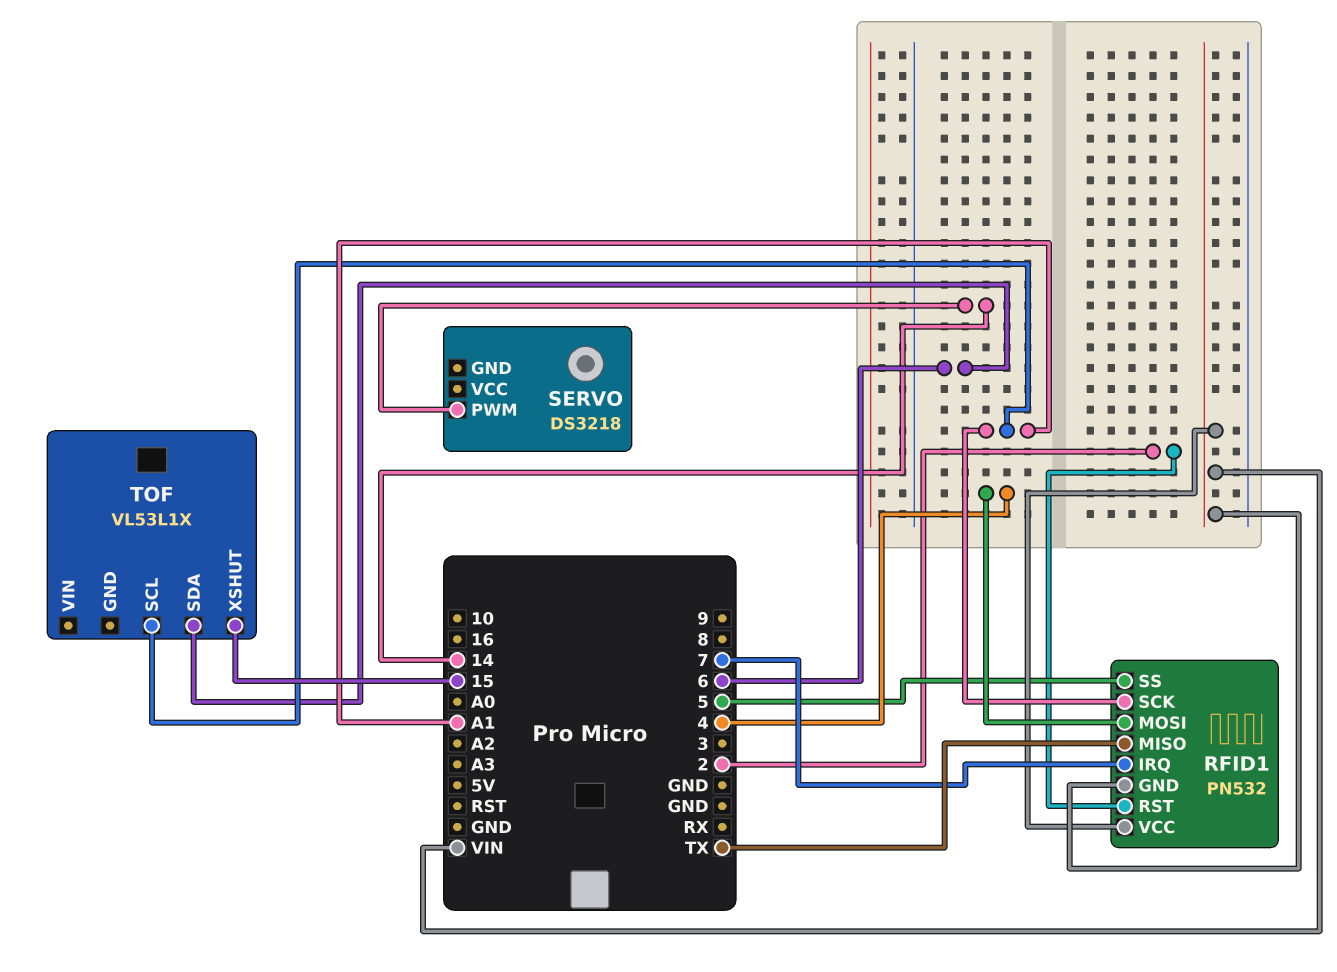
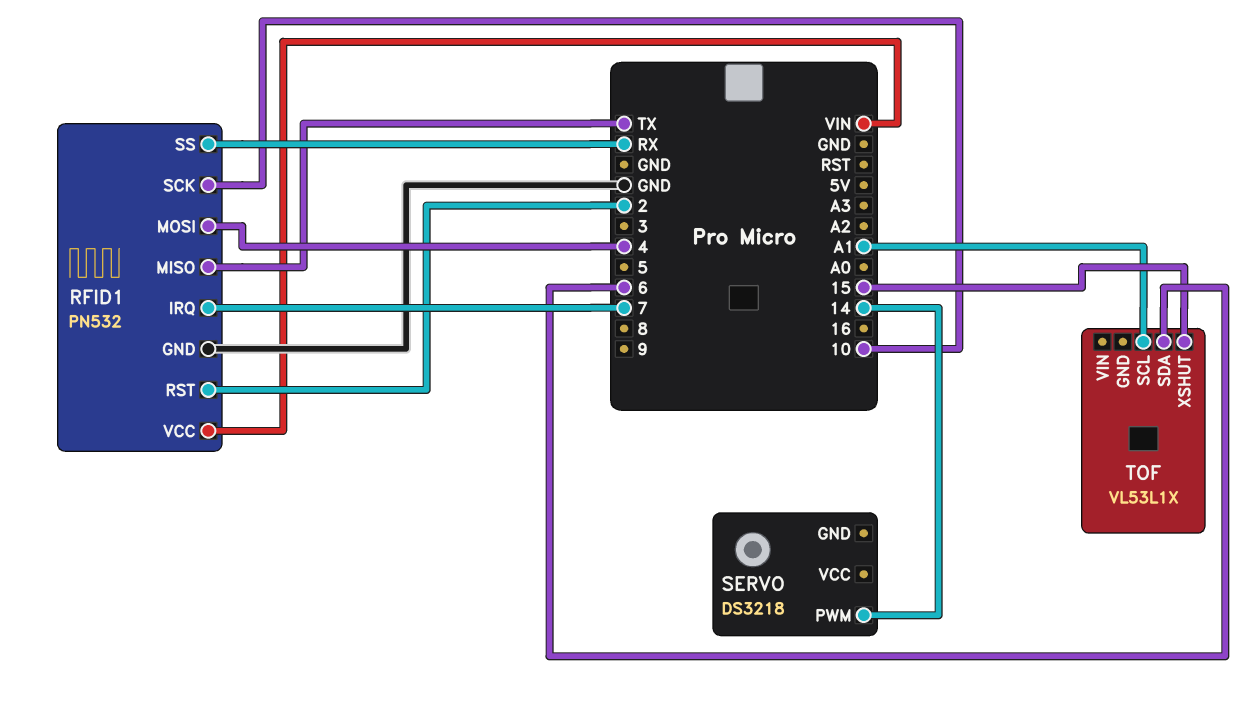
RFID1 pin GND: VIN -> GND
RFID1 pin SCK: A1 -> 10
RFID1 pin SS: 5 -> RX

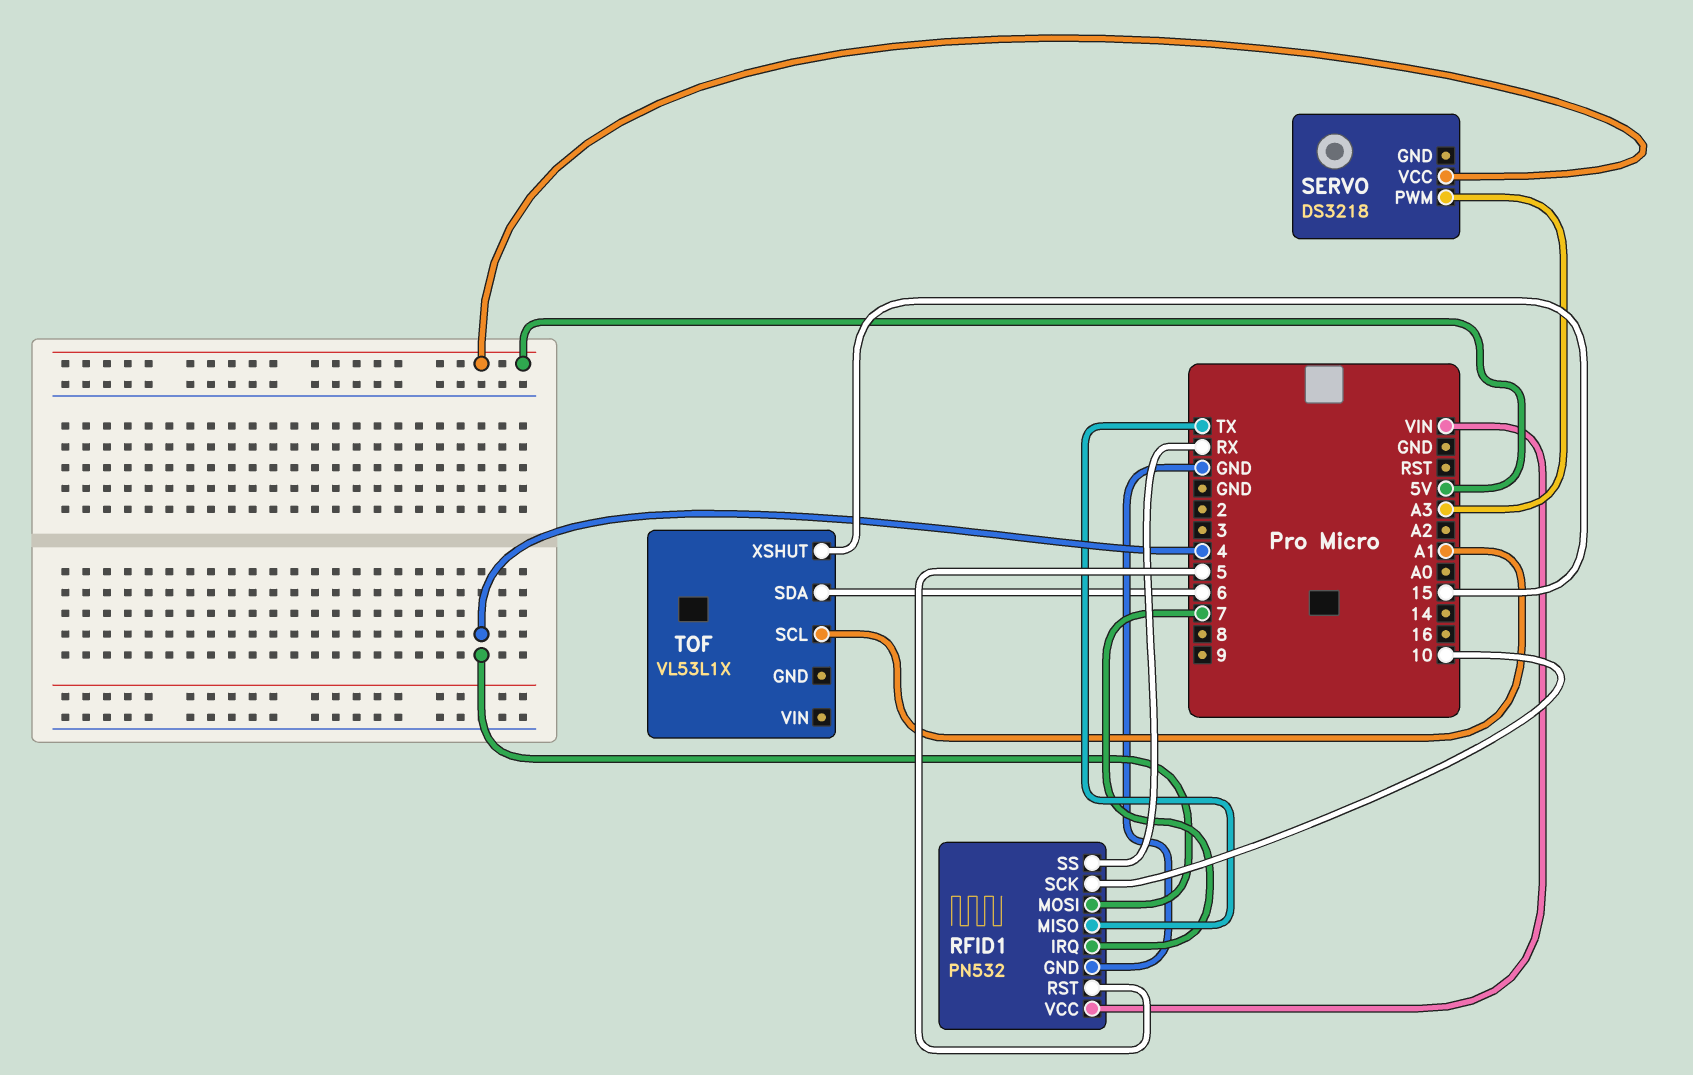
RFID1 pin RST: 2 -> 5
SERVO pin PWM: 14 -> A3
SERVO pin VCC: none -> 5V

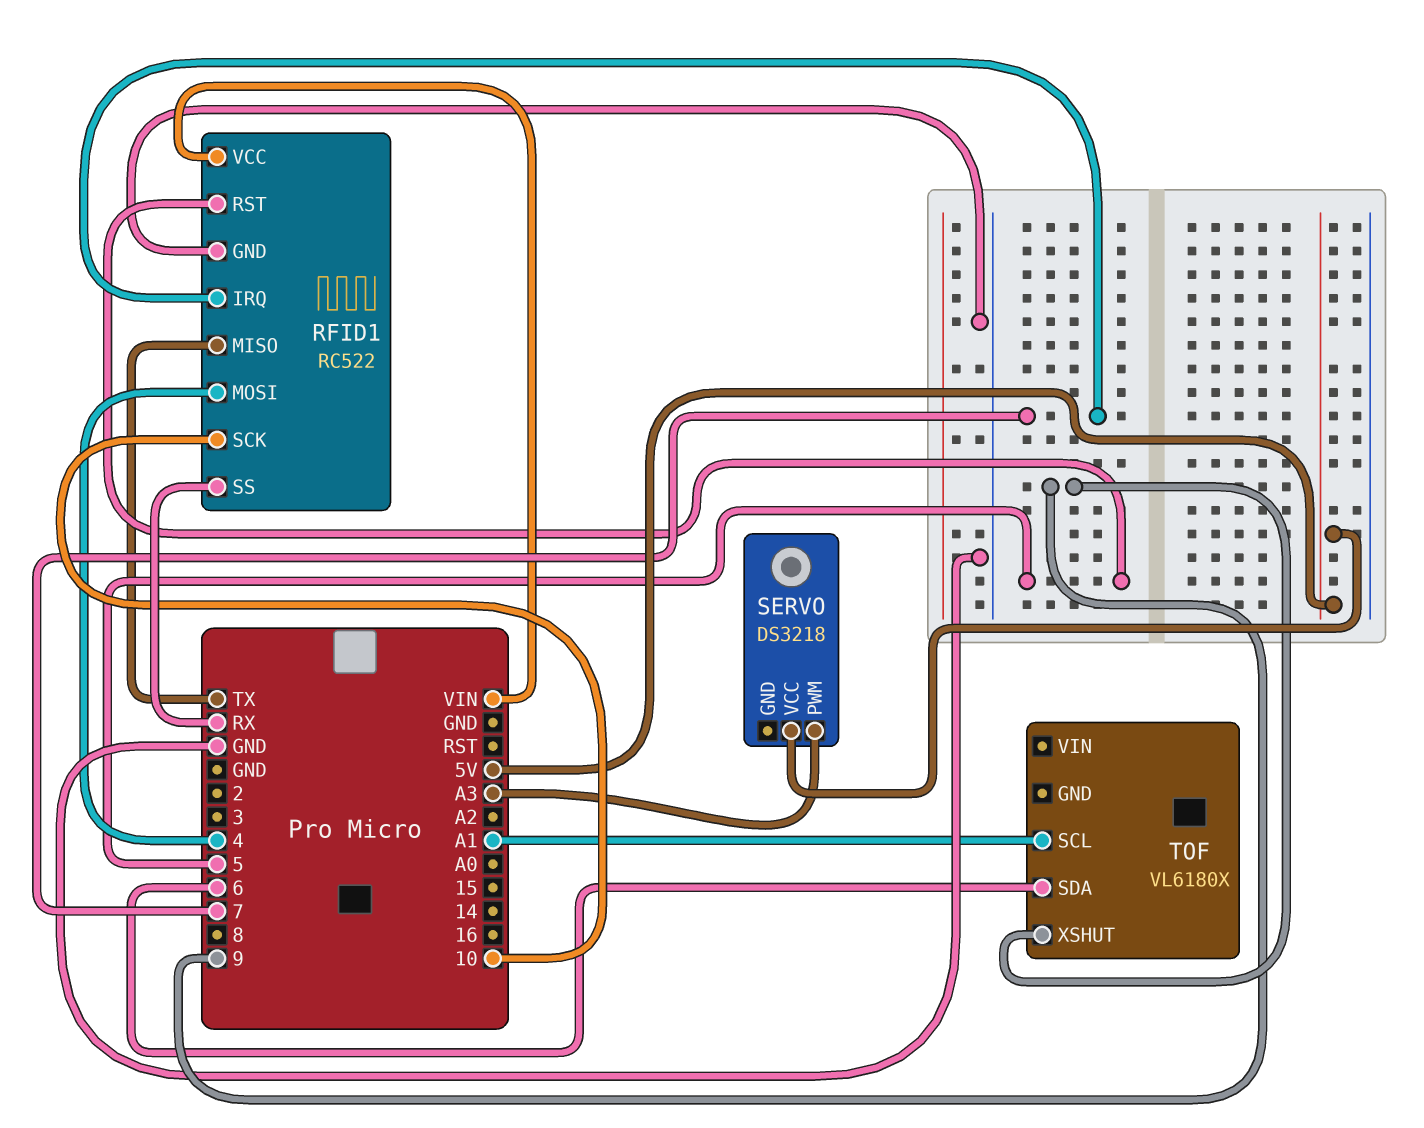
RFID1: PN532 -> RC522
TOF: VL53L1X -> VL6180X
TOF pin XSHUT: 15 -> 9

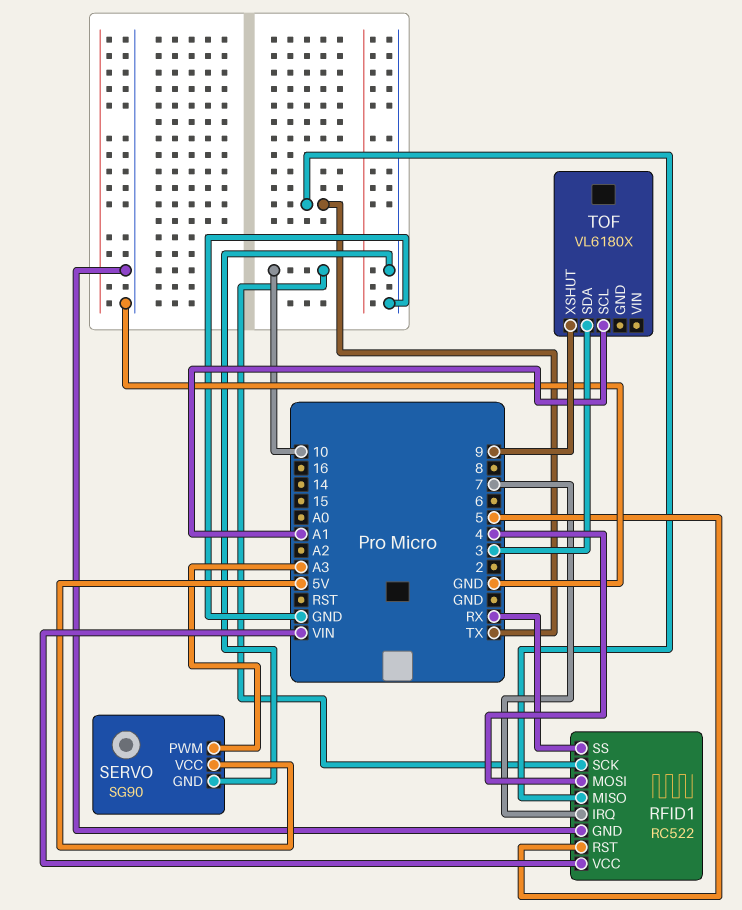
SERVO: DS3218 -> SG90
SERVO pin GND: none -> GND
TOF pin SDA: 6 -> 3

